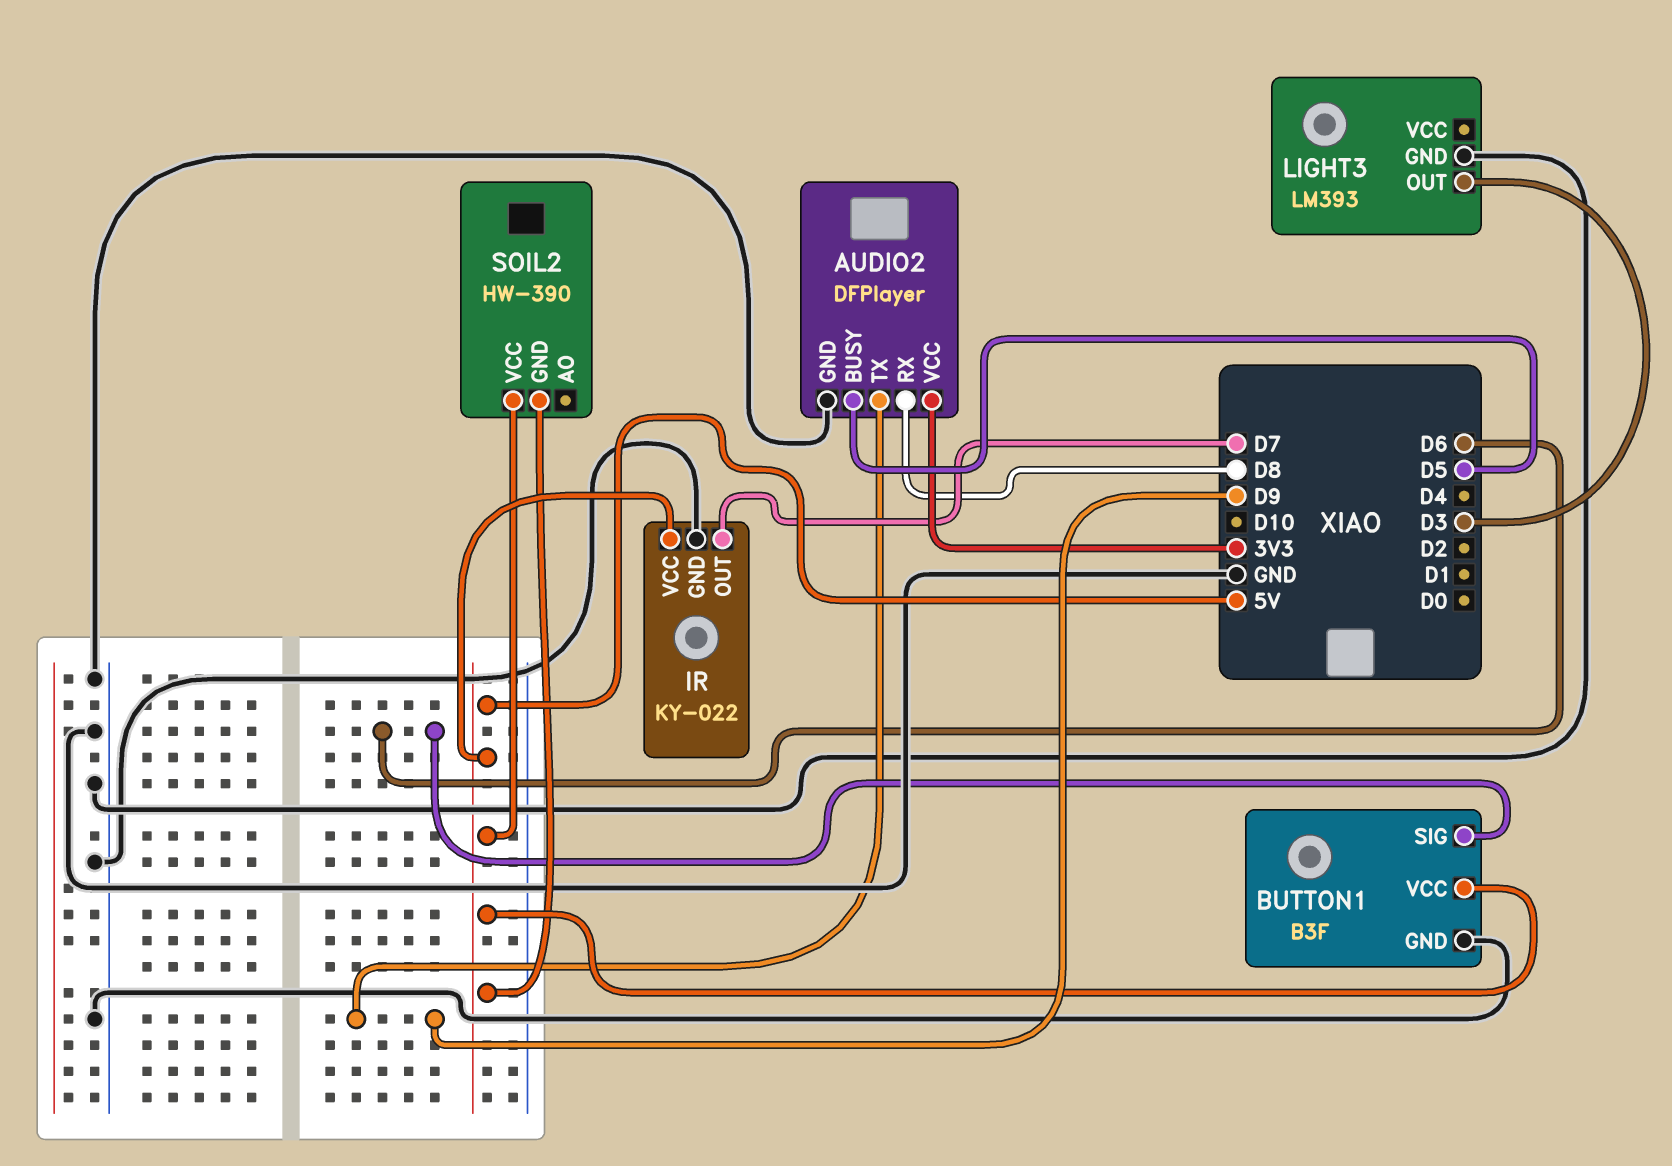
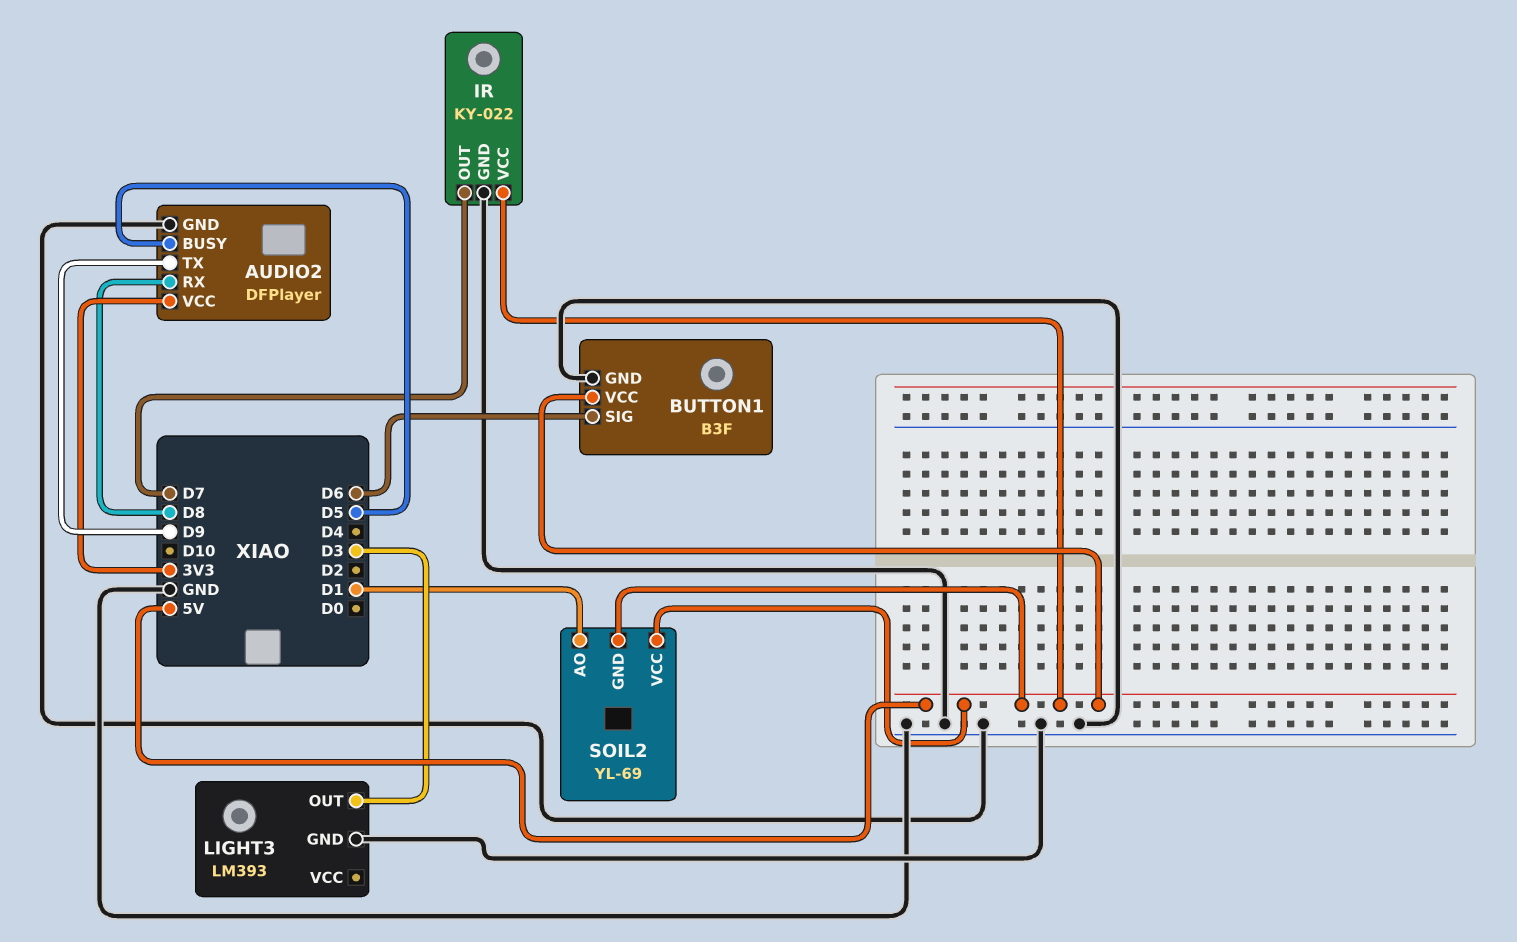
SOIL2: HW-390 -> YL-69
SOIL2 pin AO: none -> D1

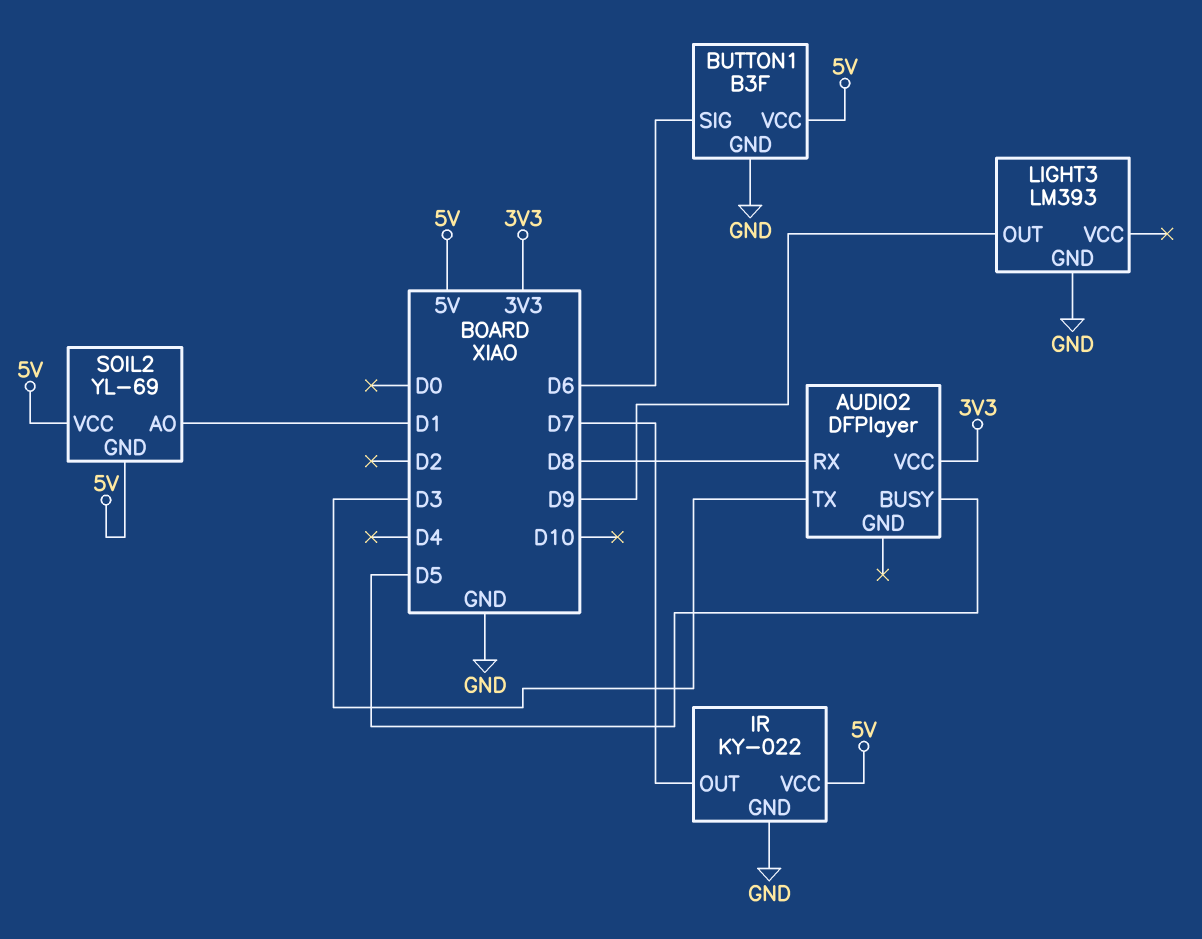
AUDIO2 pin GND: GND -> none
AUDIO2 pin TX: D9 -> D3
LIGHT3 pin OUT: D3 -> D9

